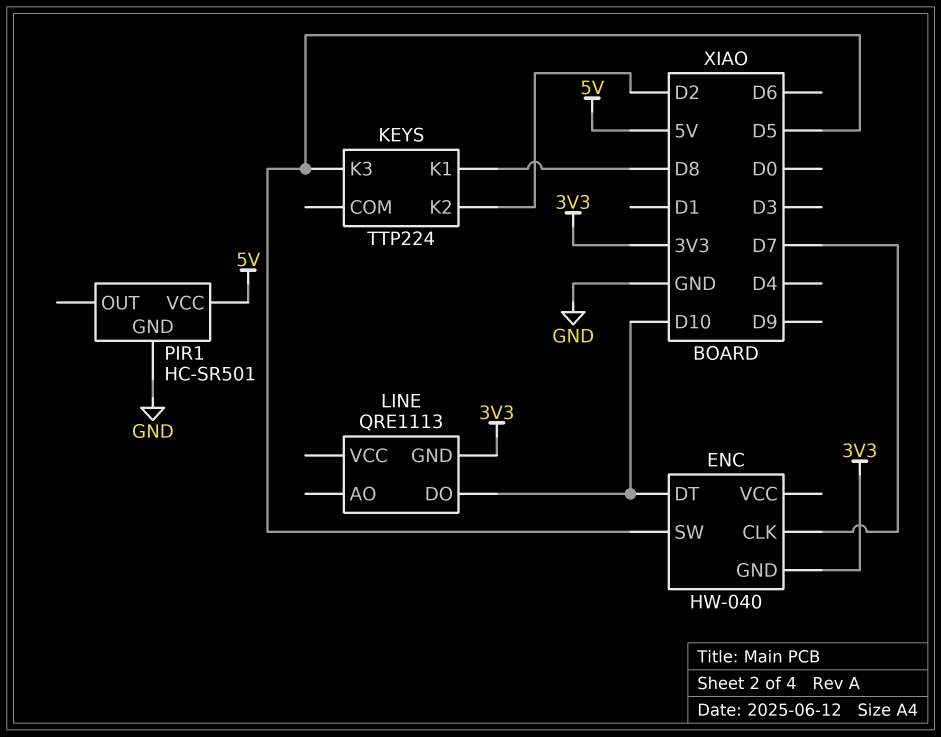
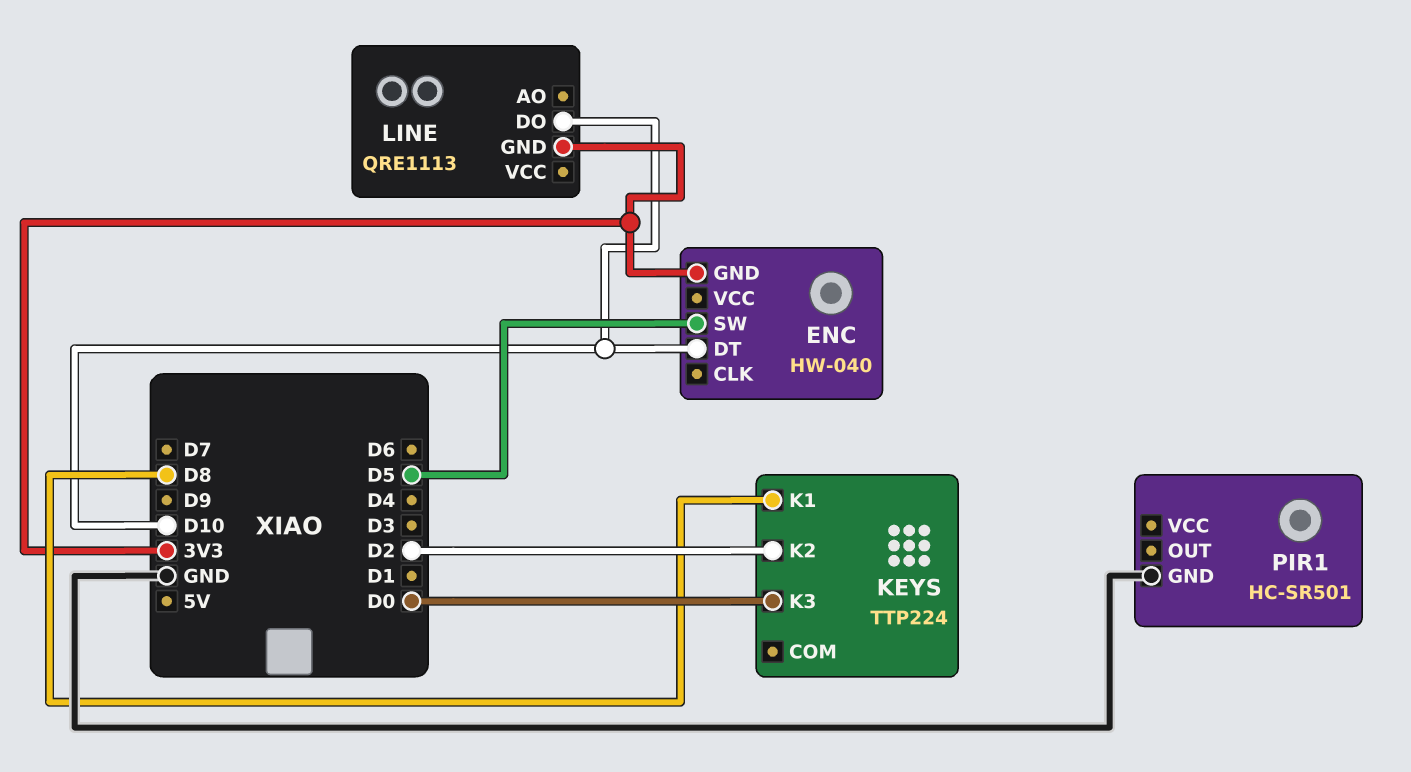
ENC pin CLK: D7 -> none
KEYS pin K3: D5 -> D0
PIR1 pin VCC: 5V -> none

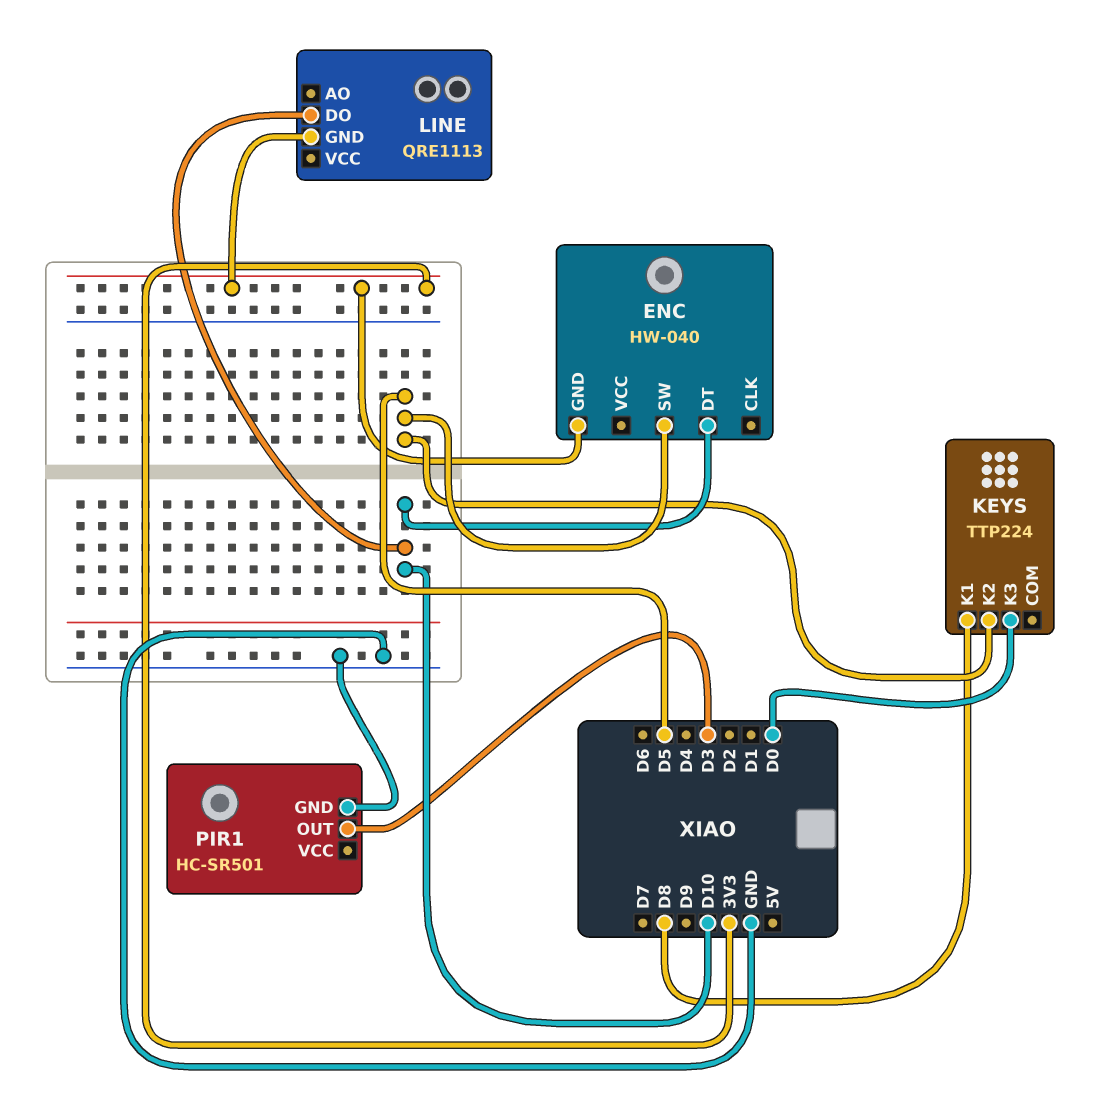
KEYS pin K2: D2 -> D5
PIR1 pin OUT: none -> D3

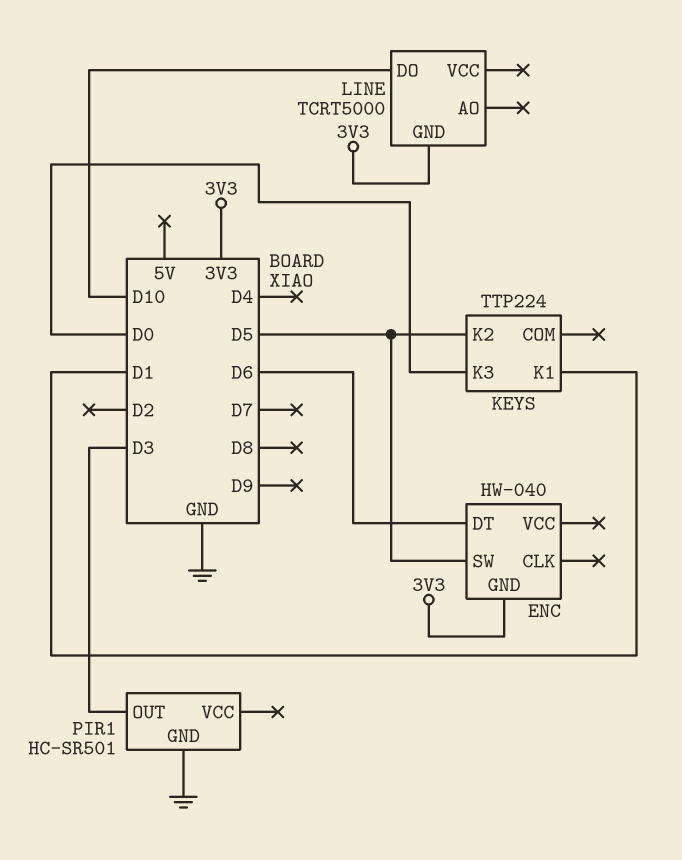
ENC pin DT: D10 -> D6
KEYS pin K1: D8 -> D1
LINE: QRE1113 -> TCRT5000

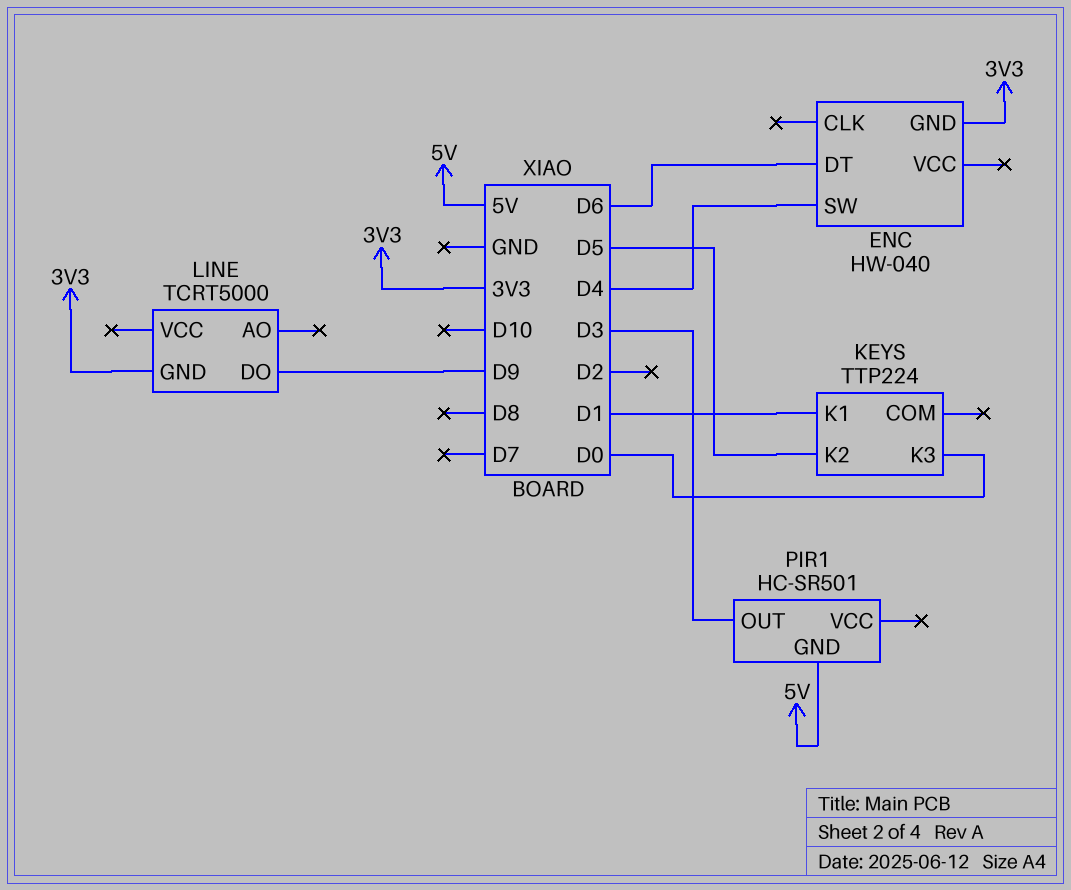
ENC pin SW: D5 -> D4
LINE pin DO: D10 -> D9
PIR1 pin GND: GND -> 5V

